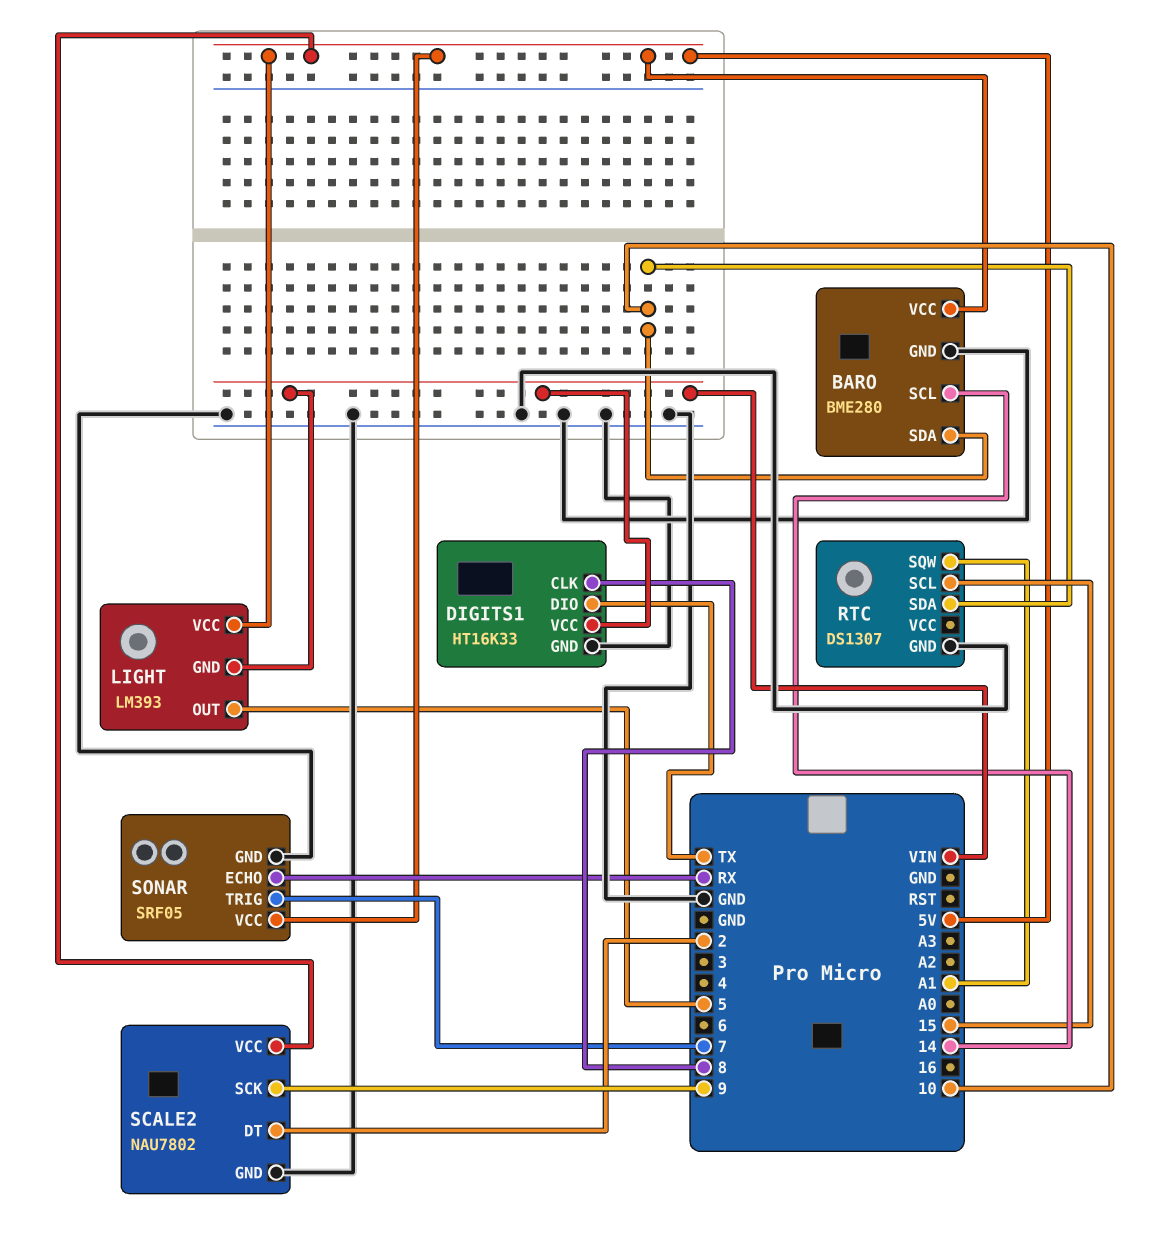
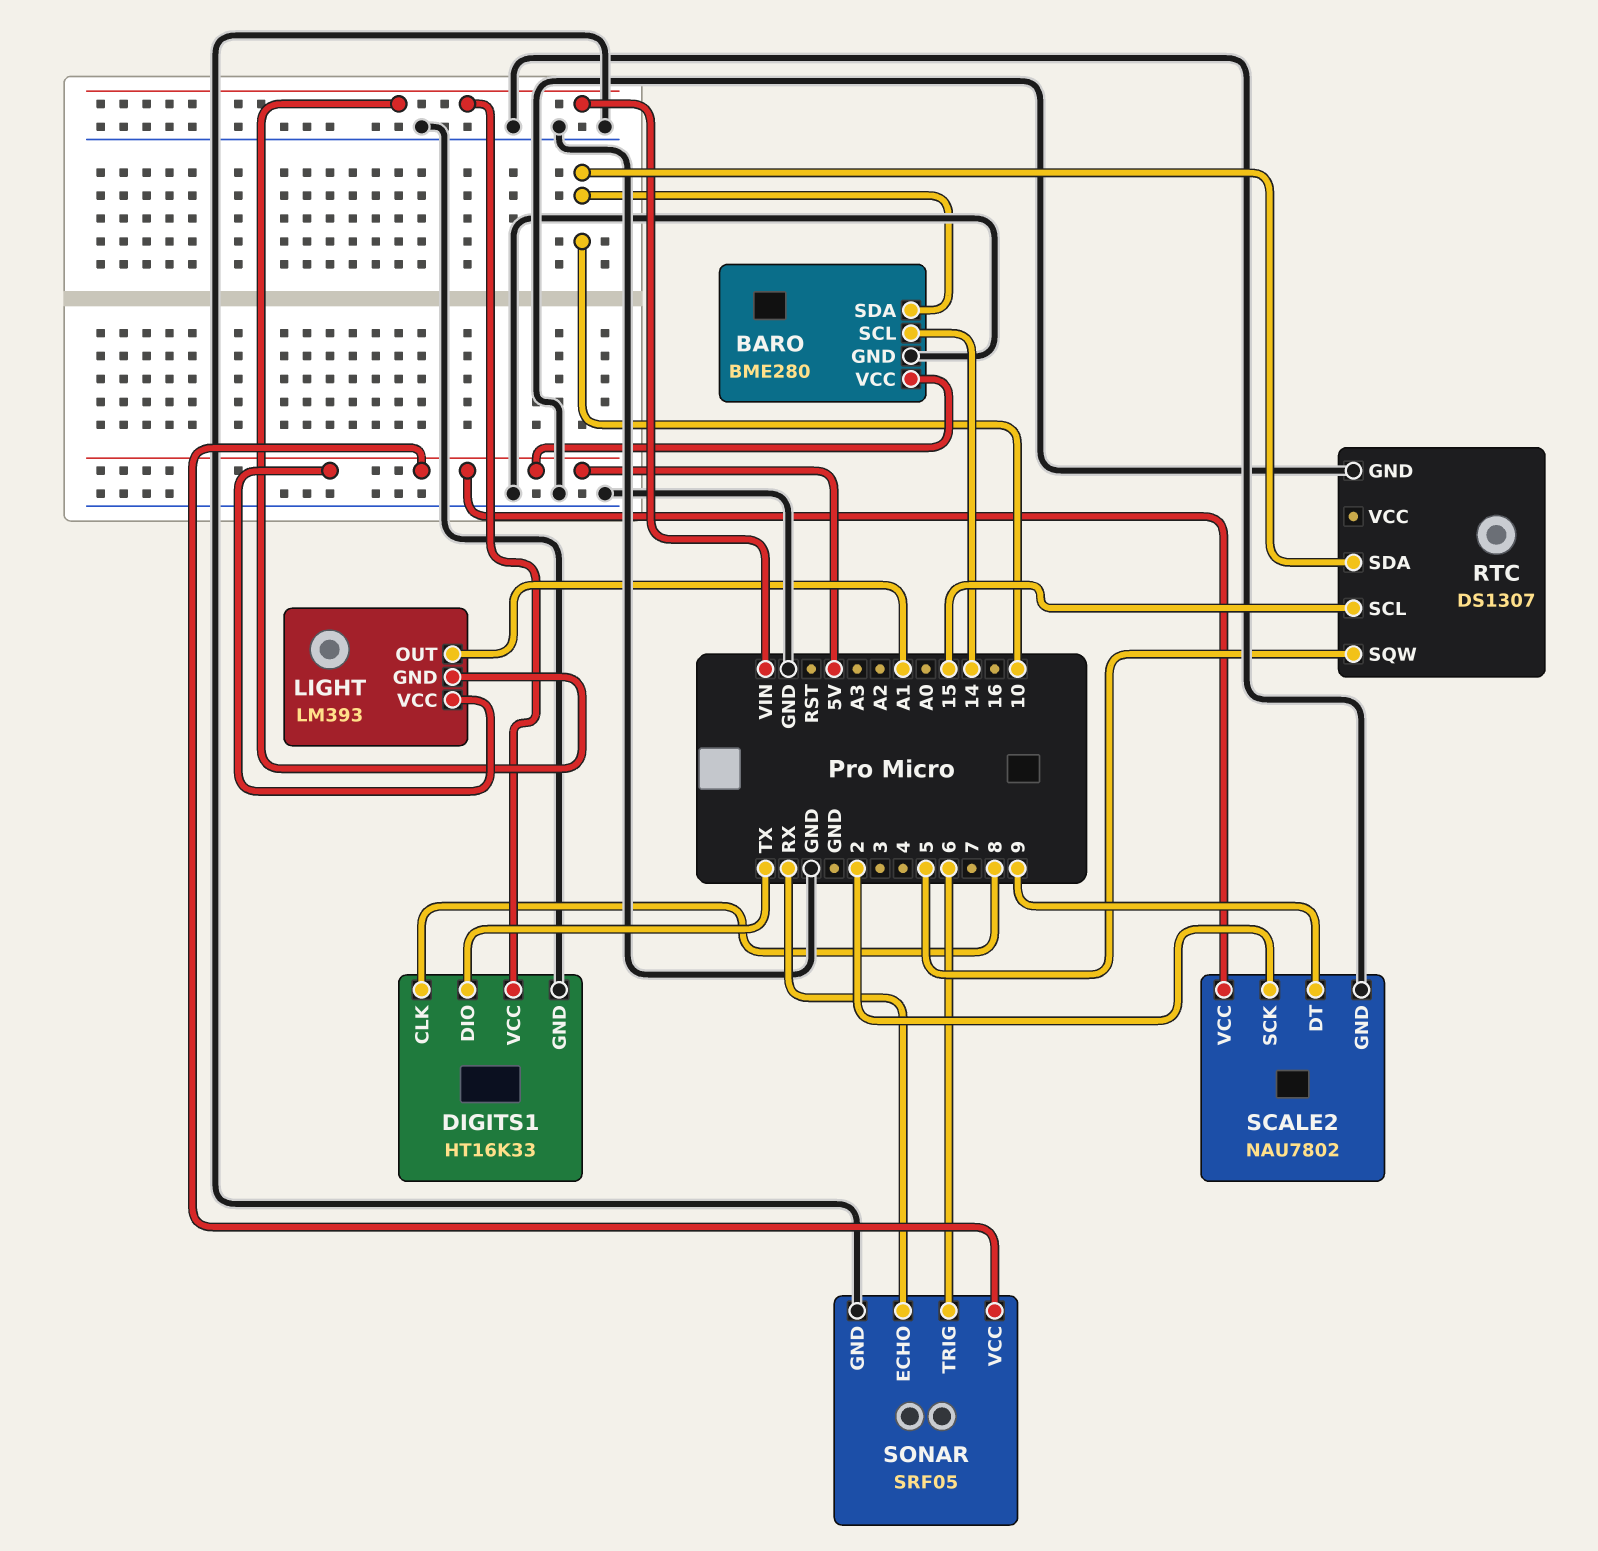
LIGHT pin OUT: 5 -> A1
RTC pin SQW: A1 -> 5
SCALE2 pin DT: 2 -> 9
SCALE2 pin SCK: 9 -> 2
SONAR pin TRIG: 7 -> 6

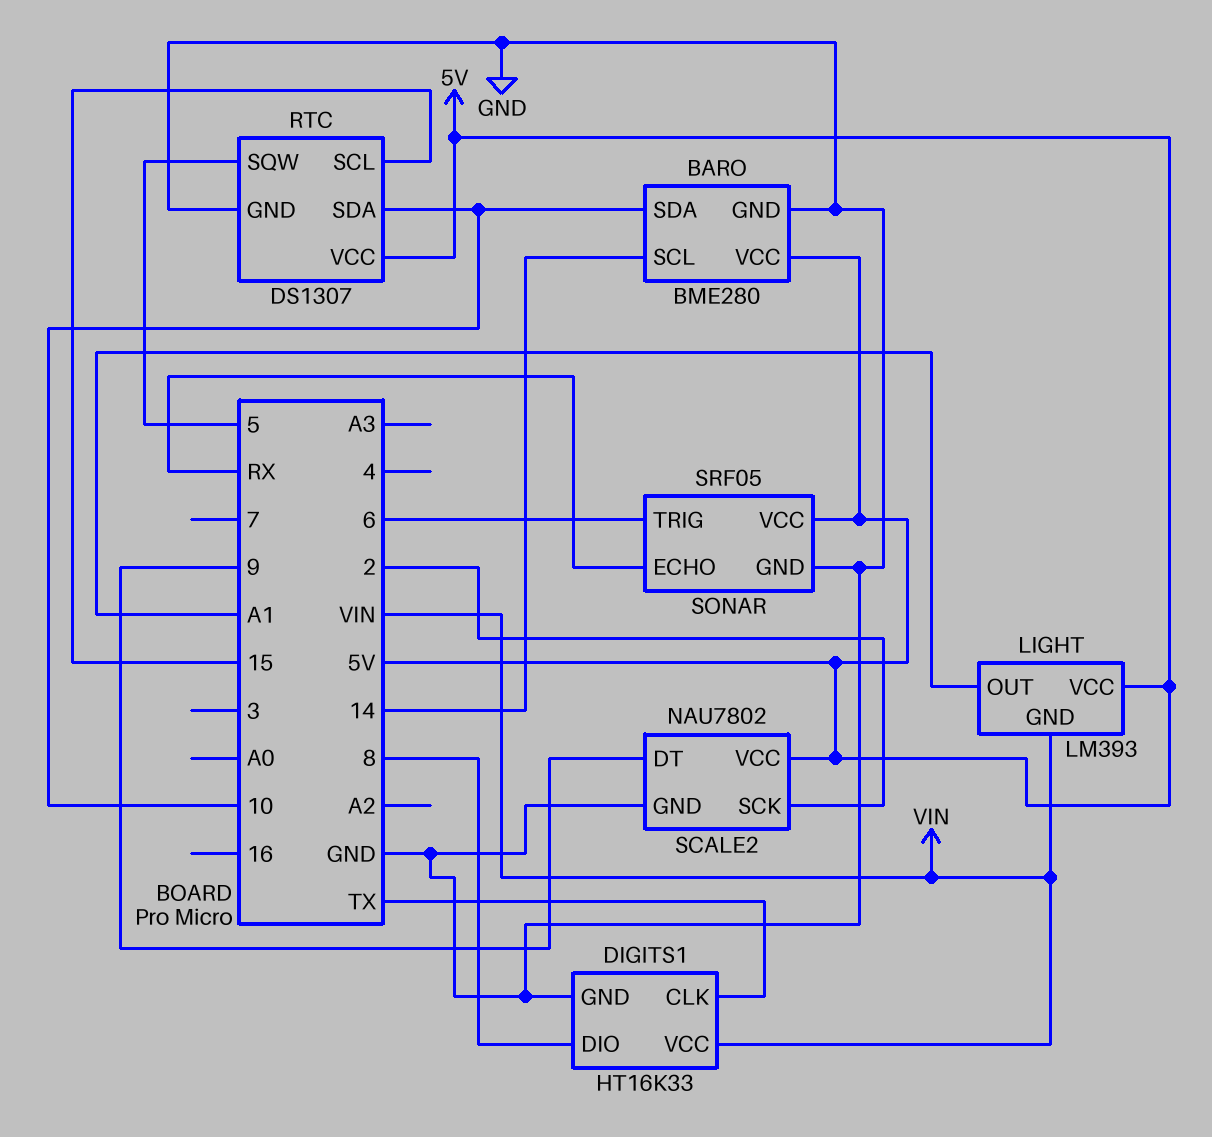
DIGITS1 pin CLK: 8 -> TX
DIGITS1 pin DIO: TX -> 8
RTC pin VCC: none -> 5V

